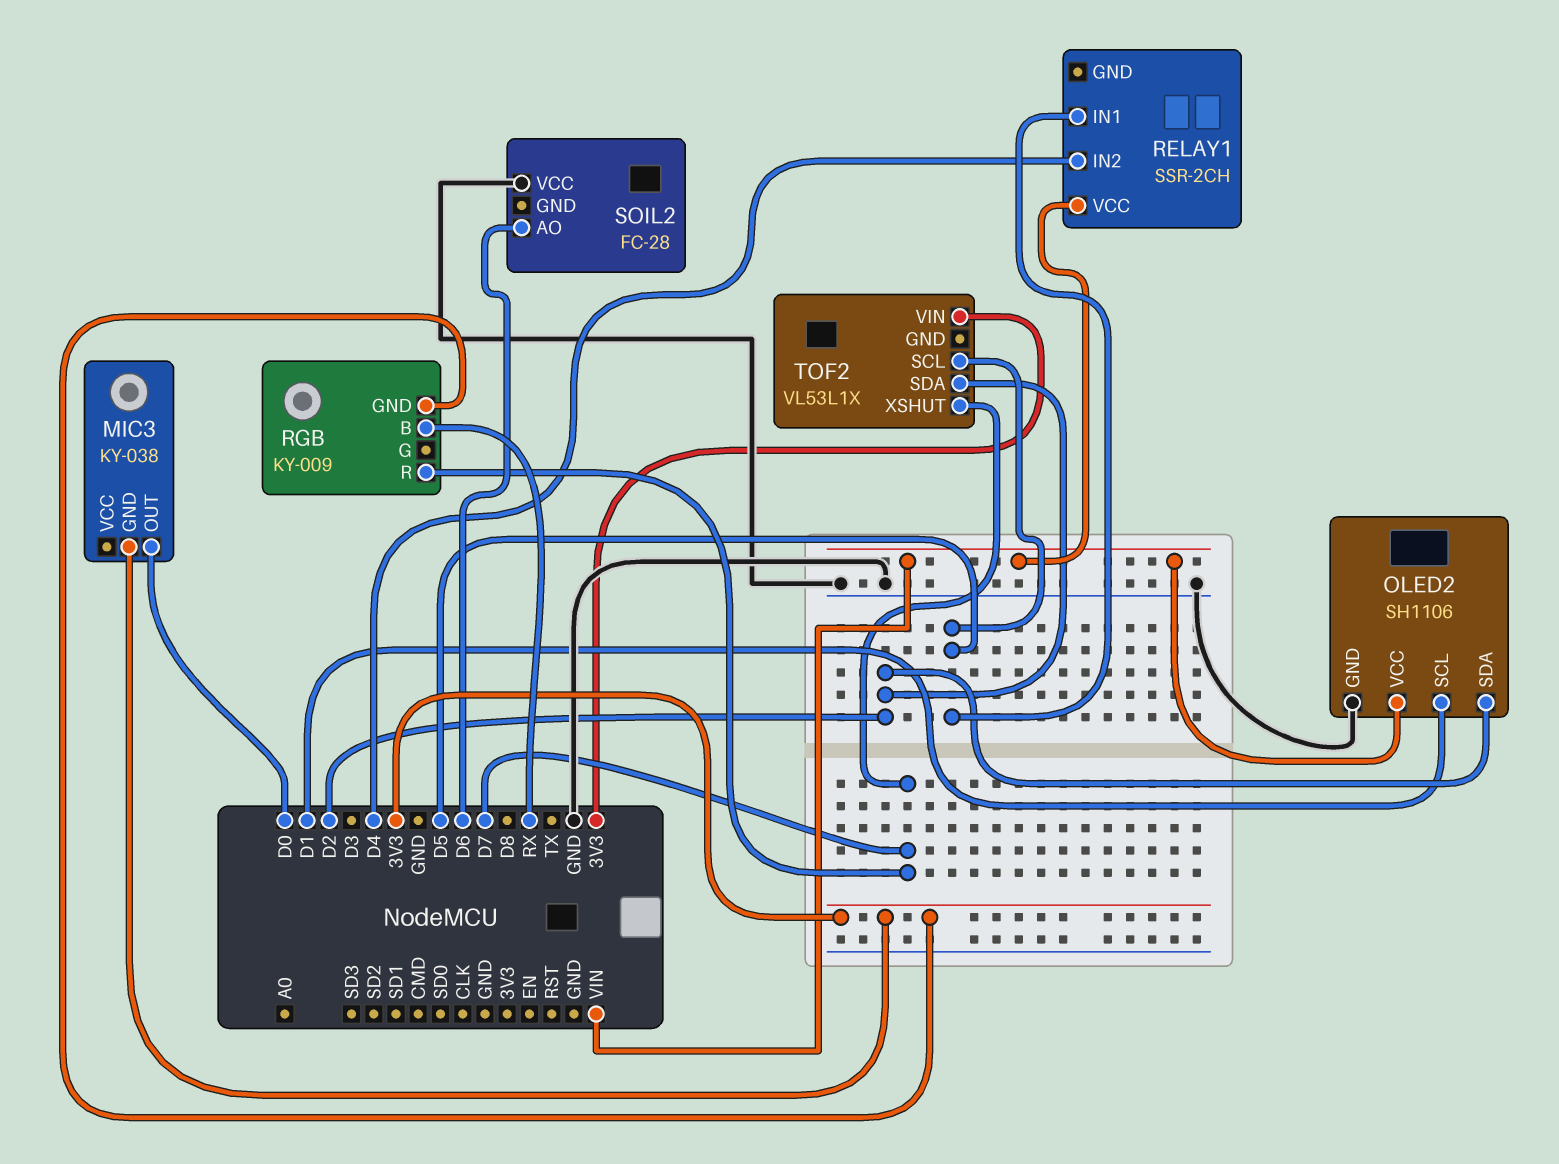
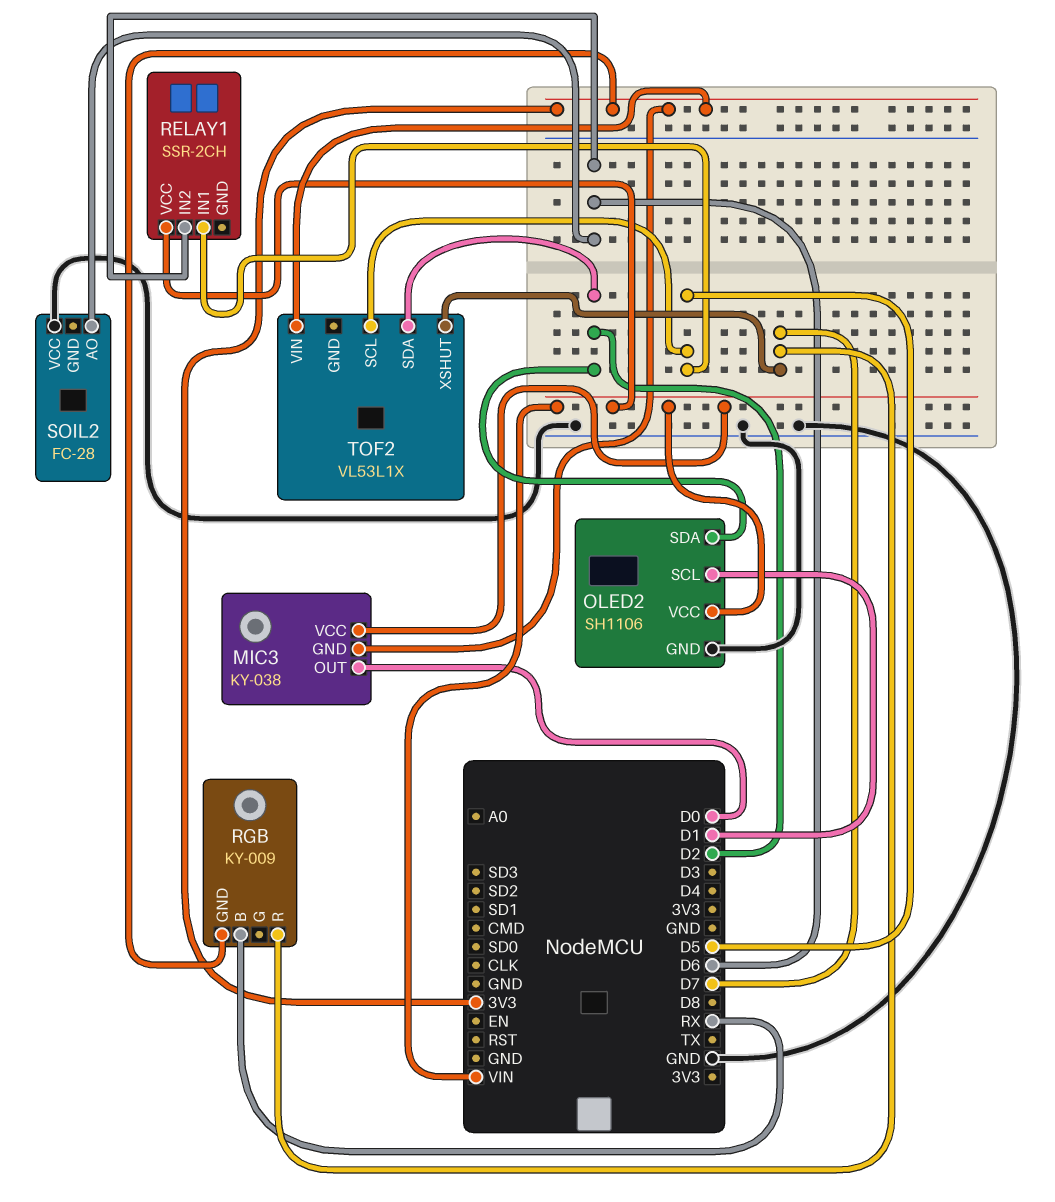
MIC3 pin VCC: none -> VIN
RELAY1 pin IN2: D4 -> D6

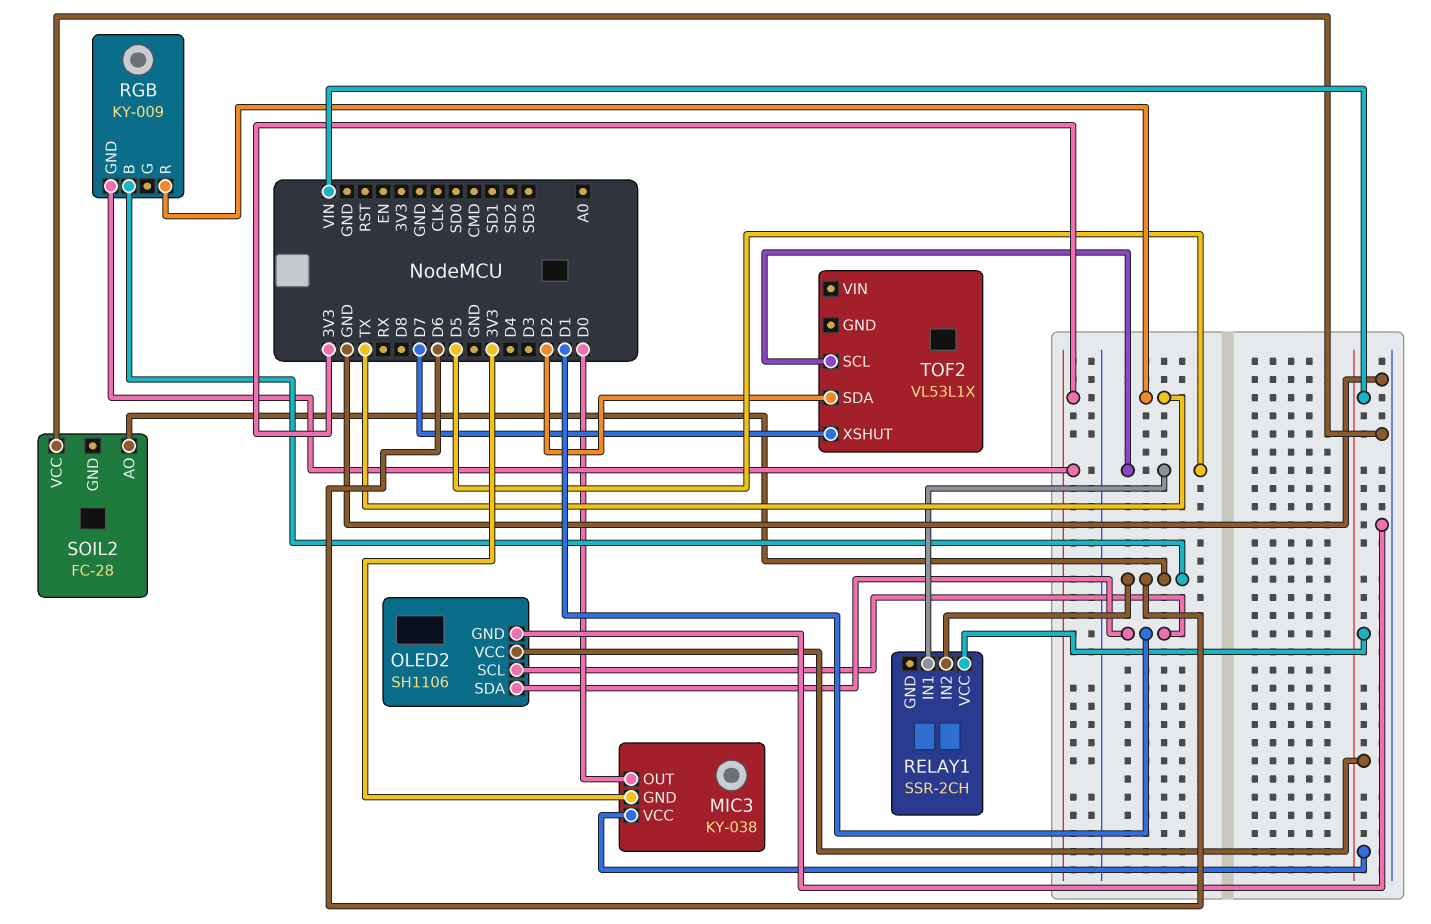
OLED2 pin SDA: D2 -> D1
RGB pin B: RX -> D6
RGB pin R: D7 -> TX
TOF2 pin VIN: 3V3 -> none

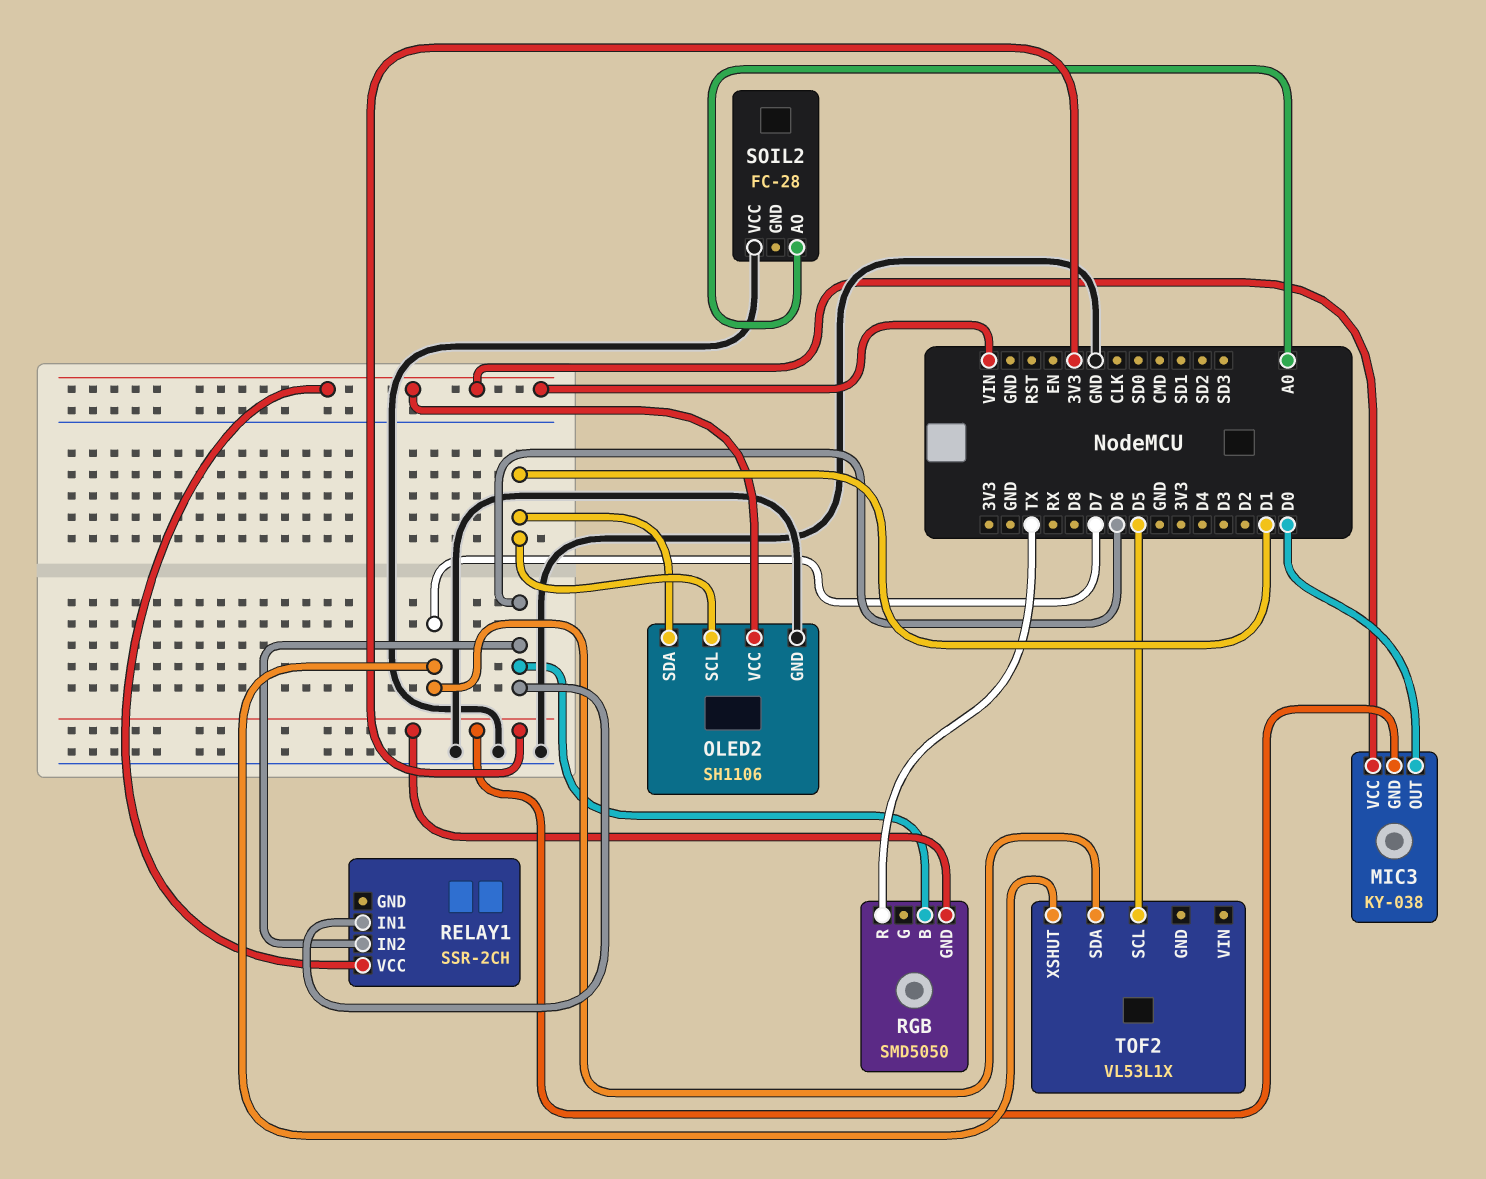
RELAY1 pin IN1: D5 -> D6
RGB: KY-009 -> SMD5050
SOIL2 pin AO: D6 -> A0
TOF2 pin SDA: D2 -> D7

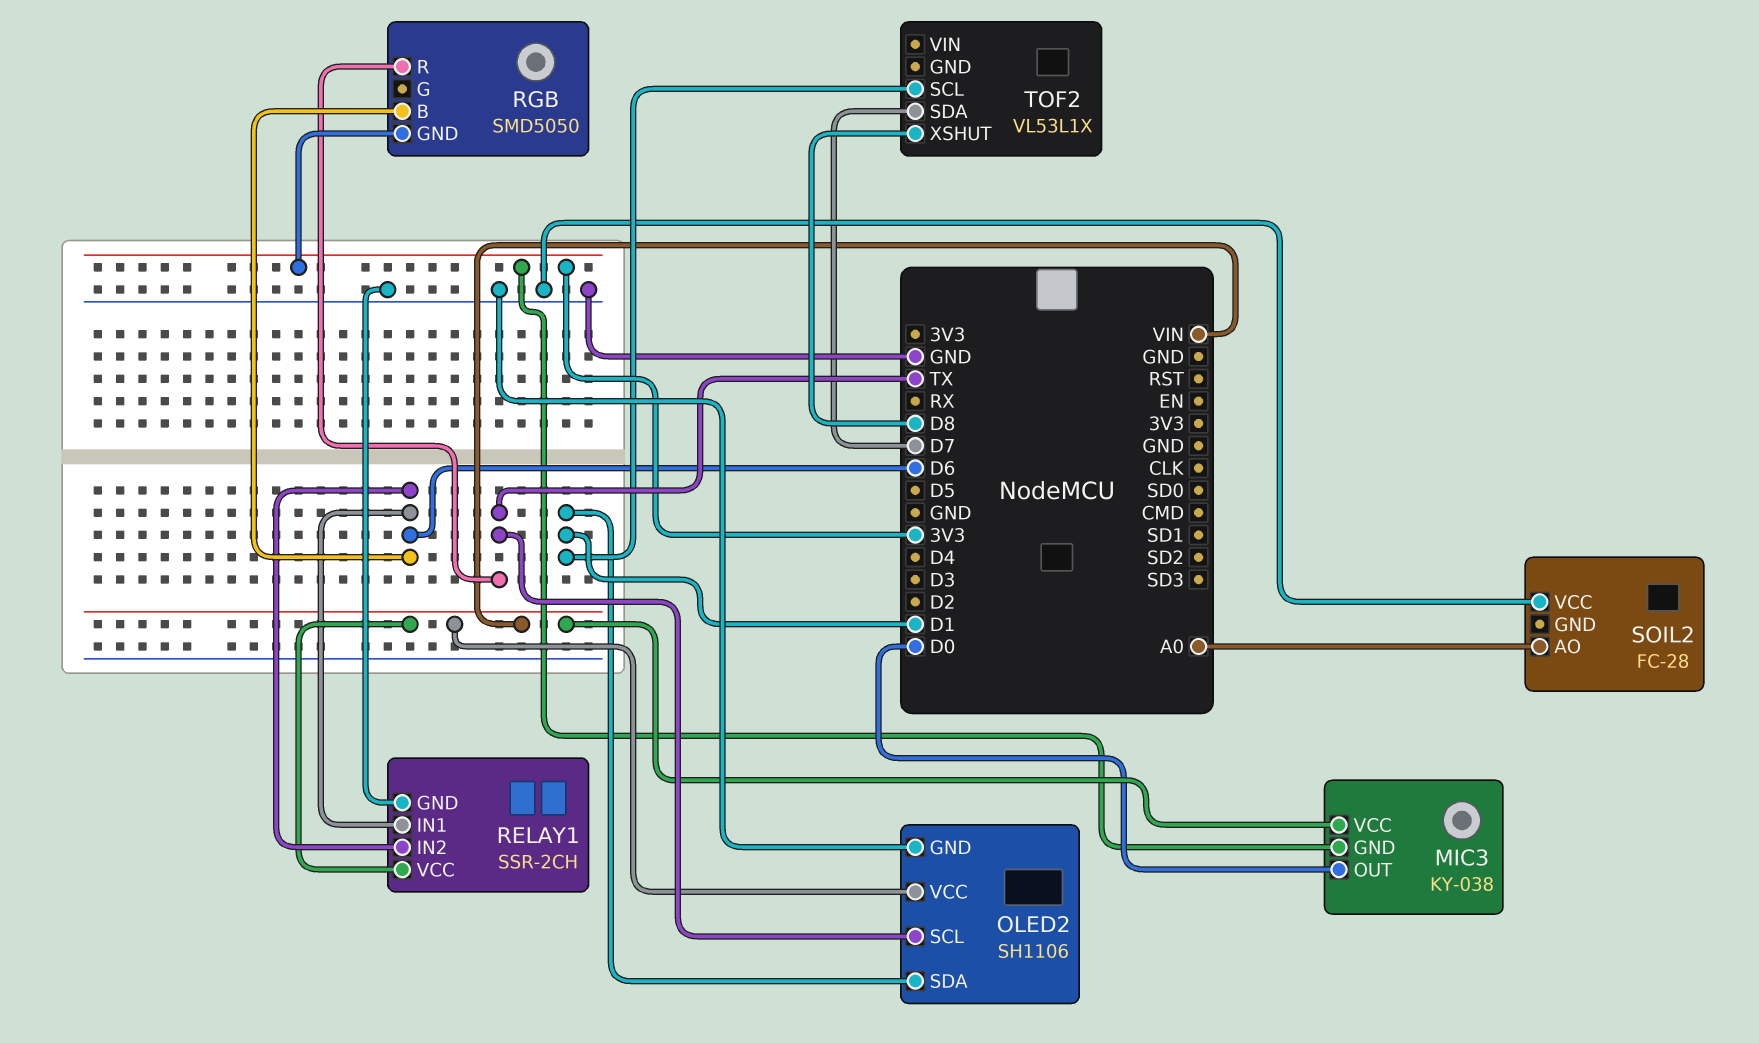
OLED2 pin SCL: D1 -> TX
RELAY1 pin GND: none -> GND
TOF2 pin SCL: D5 -> D1
TOF2 pin XSHUT: D7 -> D8

